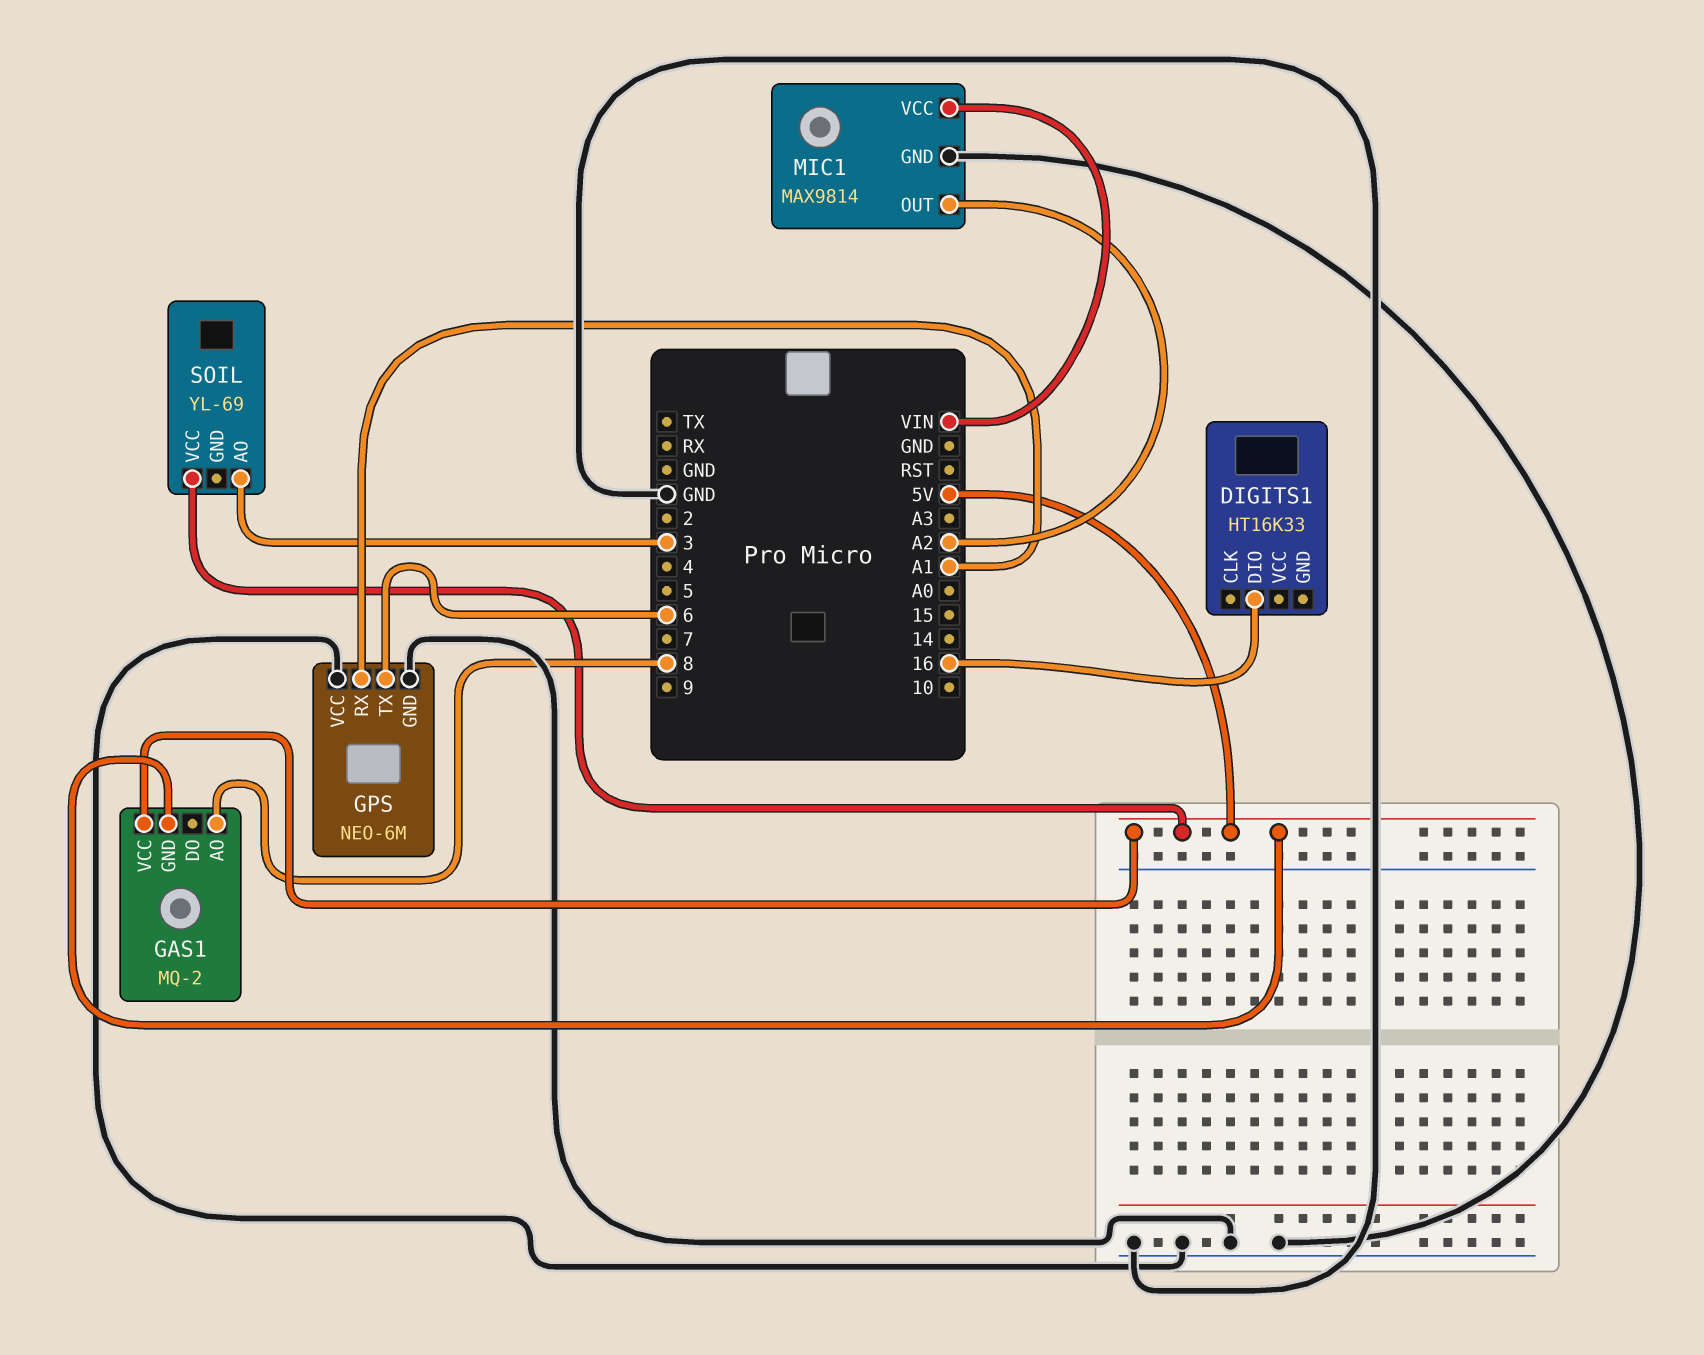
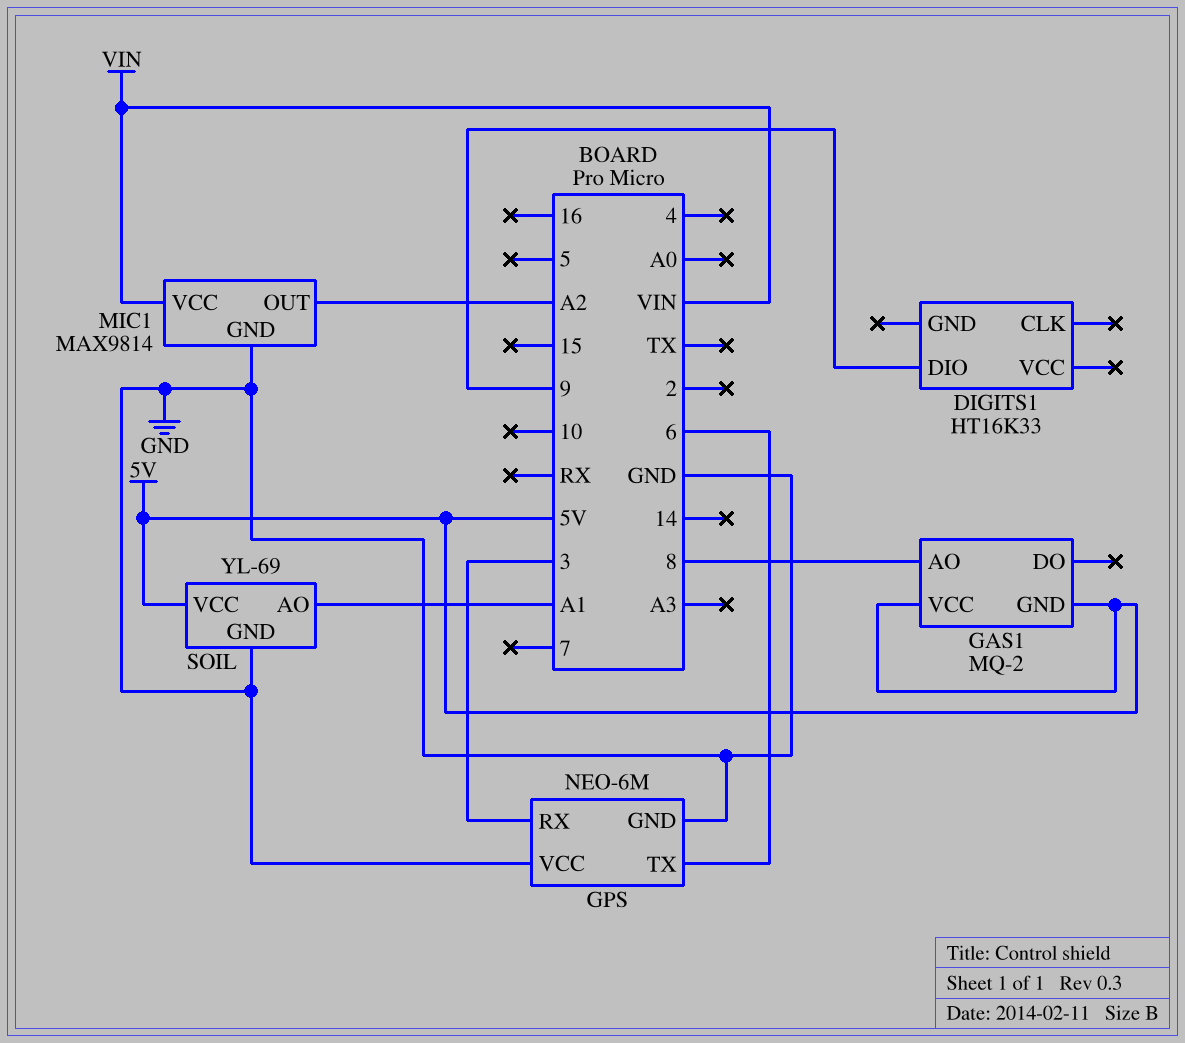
DIGITS1 pin DIO: 16 -> 9
GPS pin RX: A1 -> 3
SOIL pin AO: 3 -> A1
SOIL pin GND: none -> GND

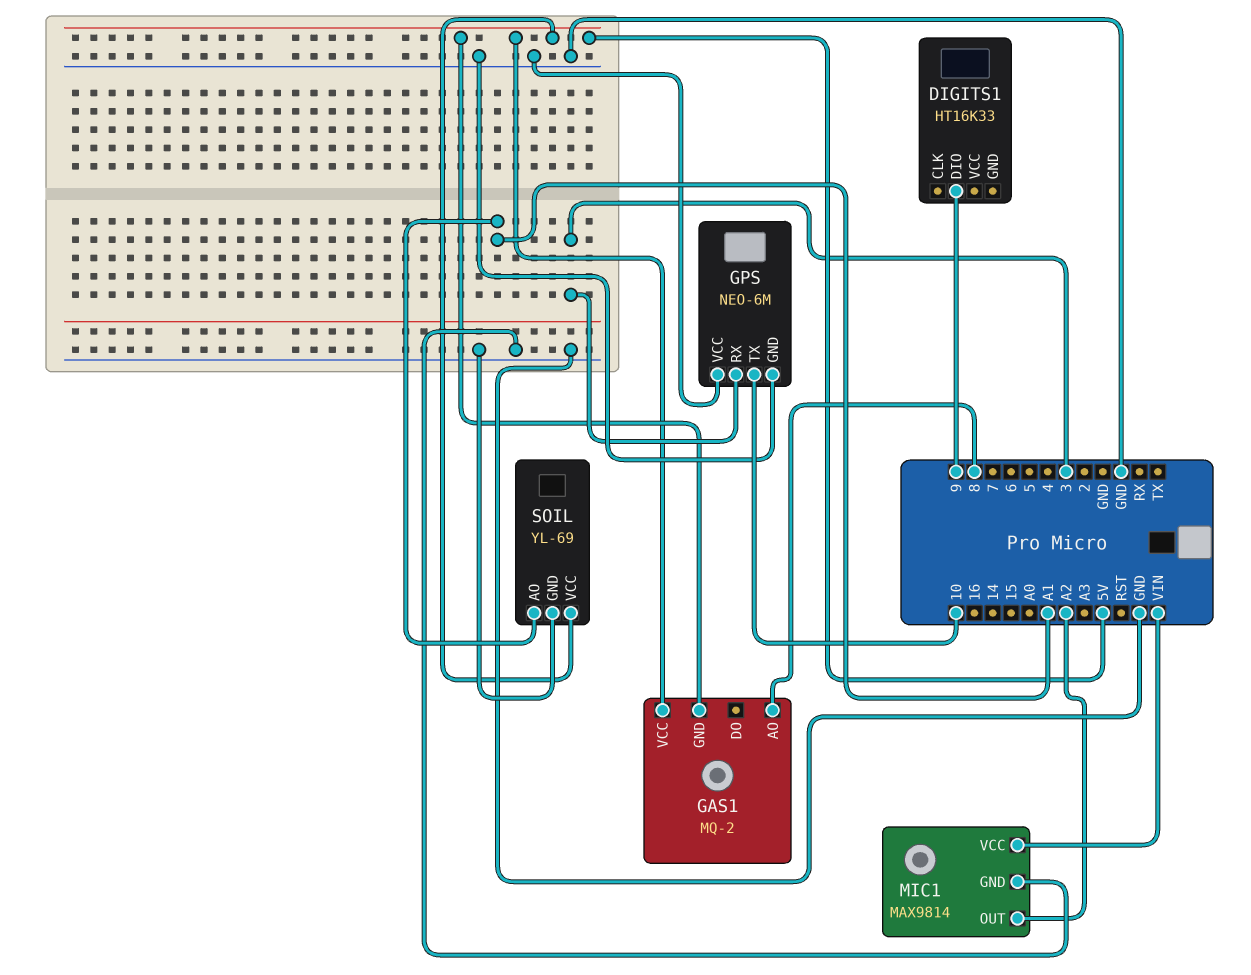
GPS pin TX: 6 -> 10

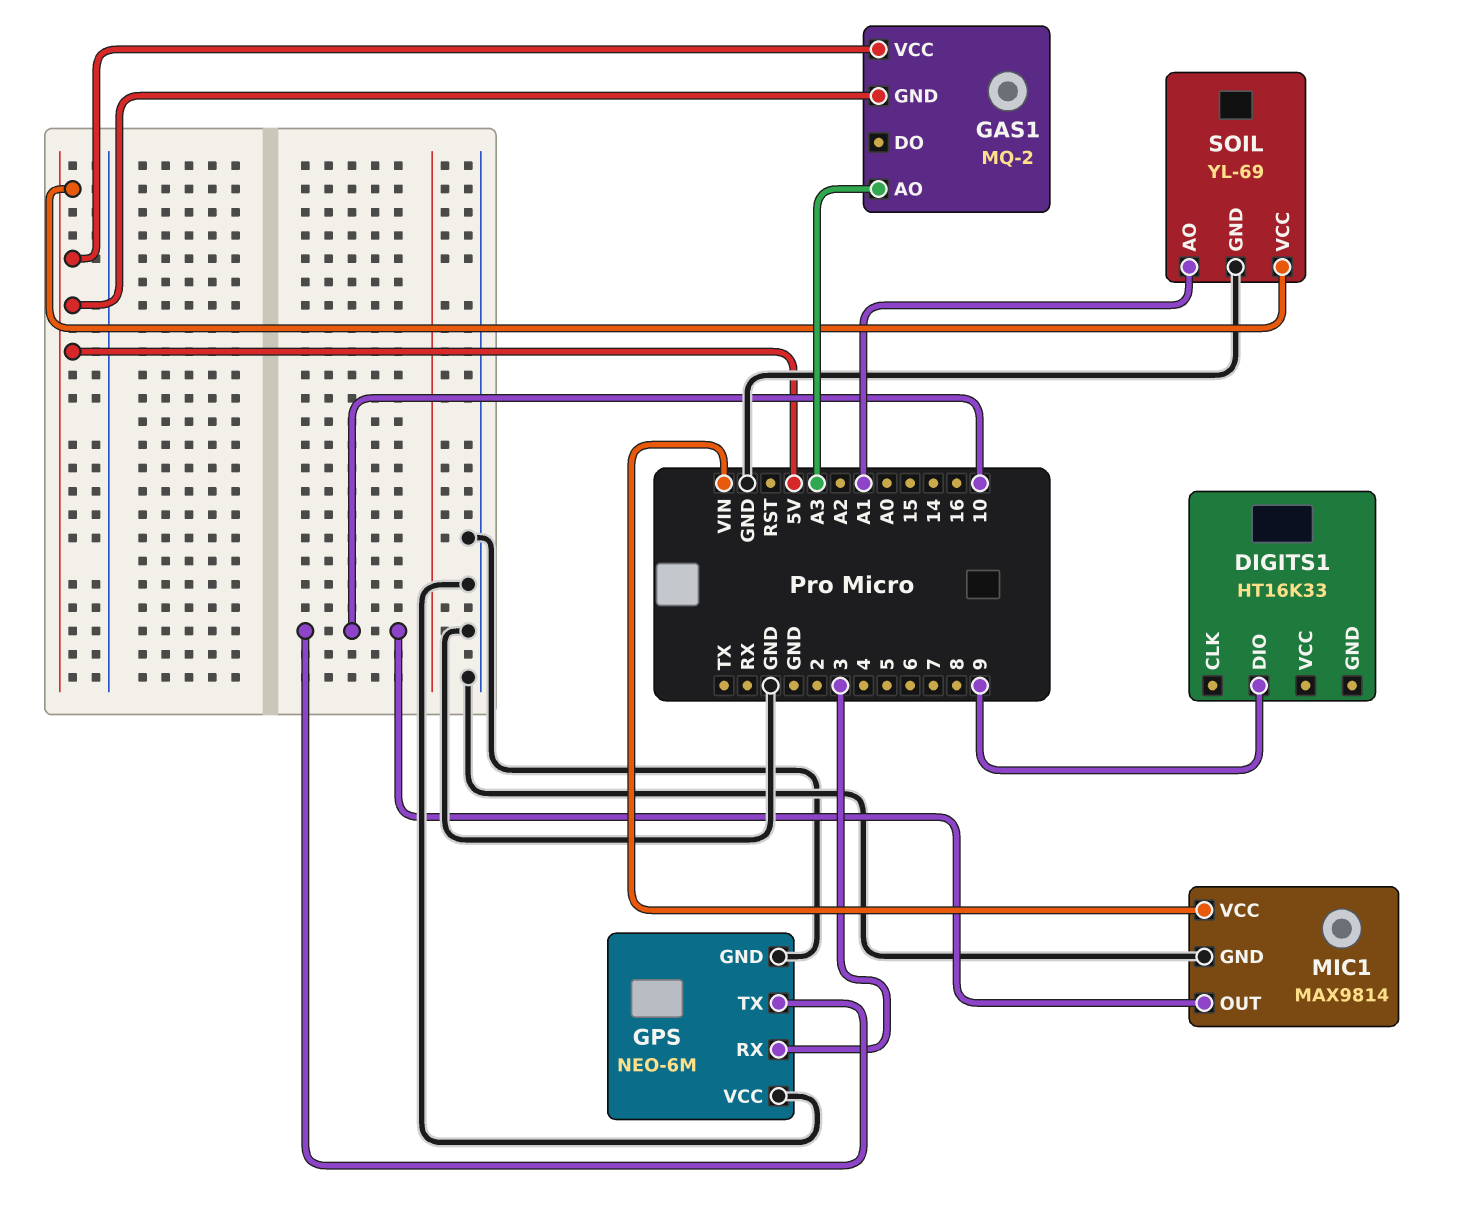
GAS1 pin AO: 8 -> A3
MIC1 pin OUT: A2 -> 10

